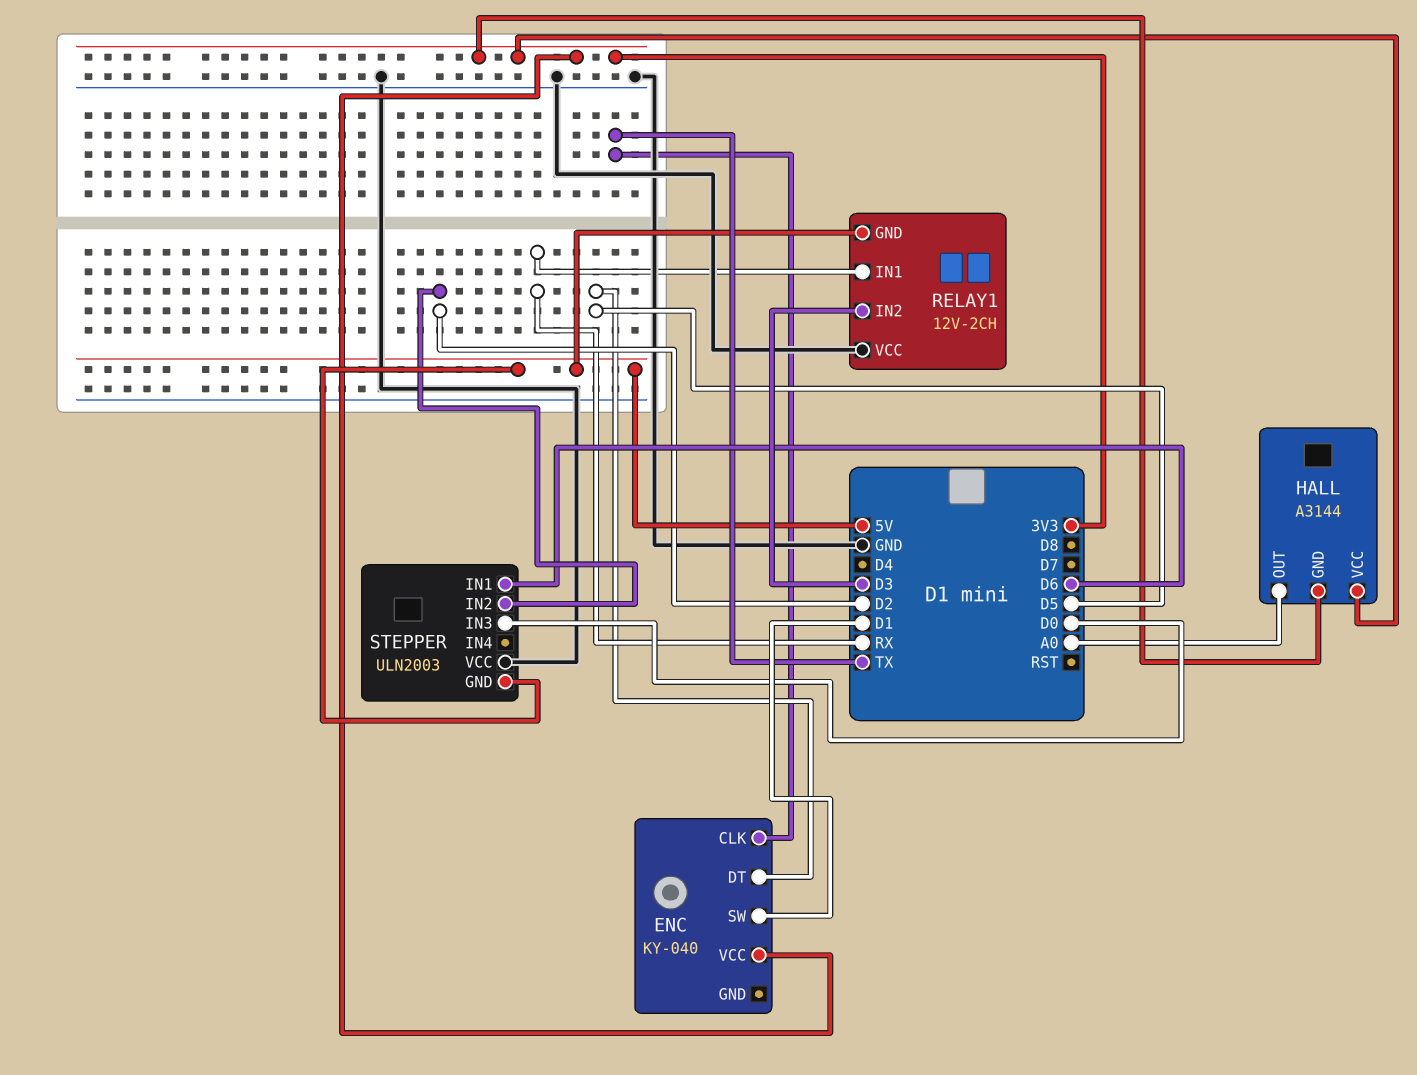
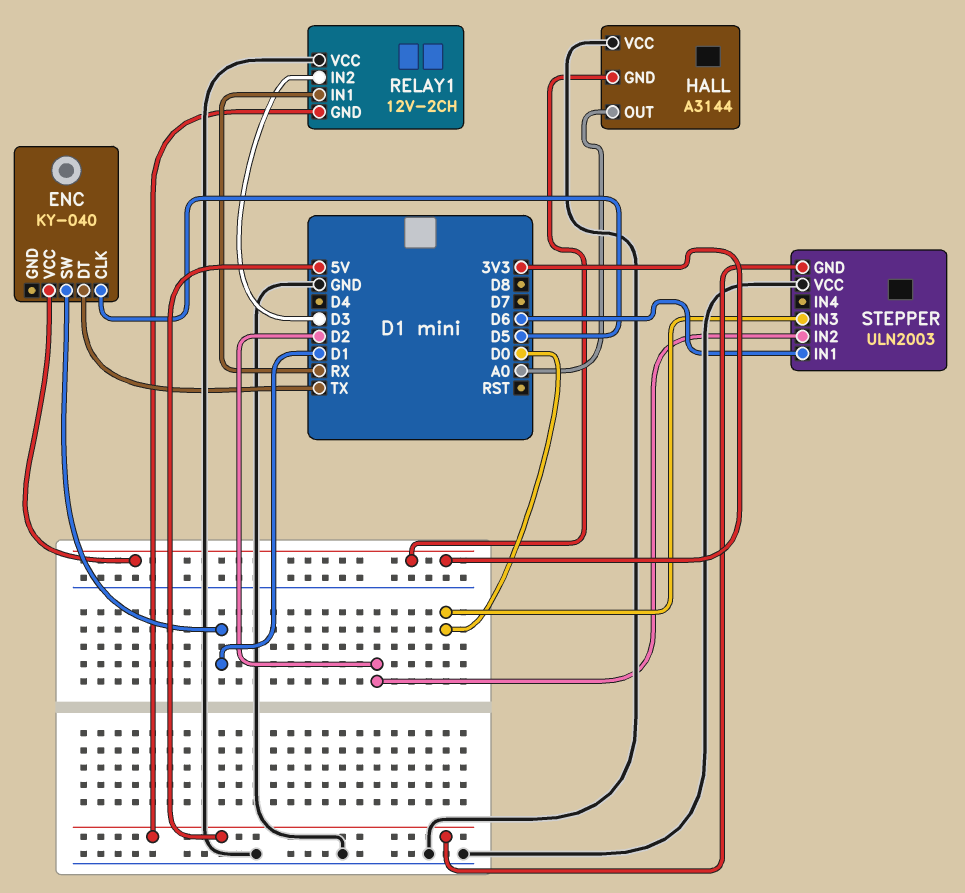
ENC pin CLK: TX -> D5
ENC pin DT: D5 -> TX
HALL pin VCC: 3V3 -> GND

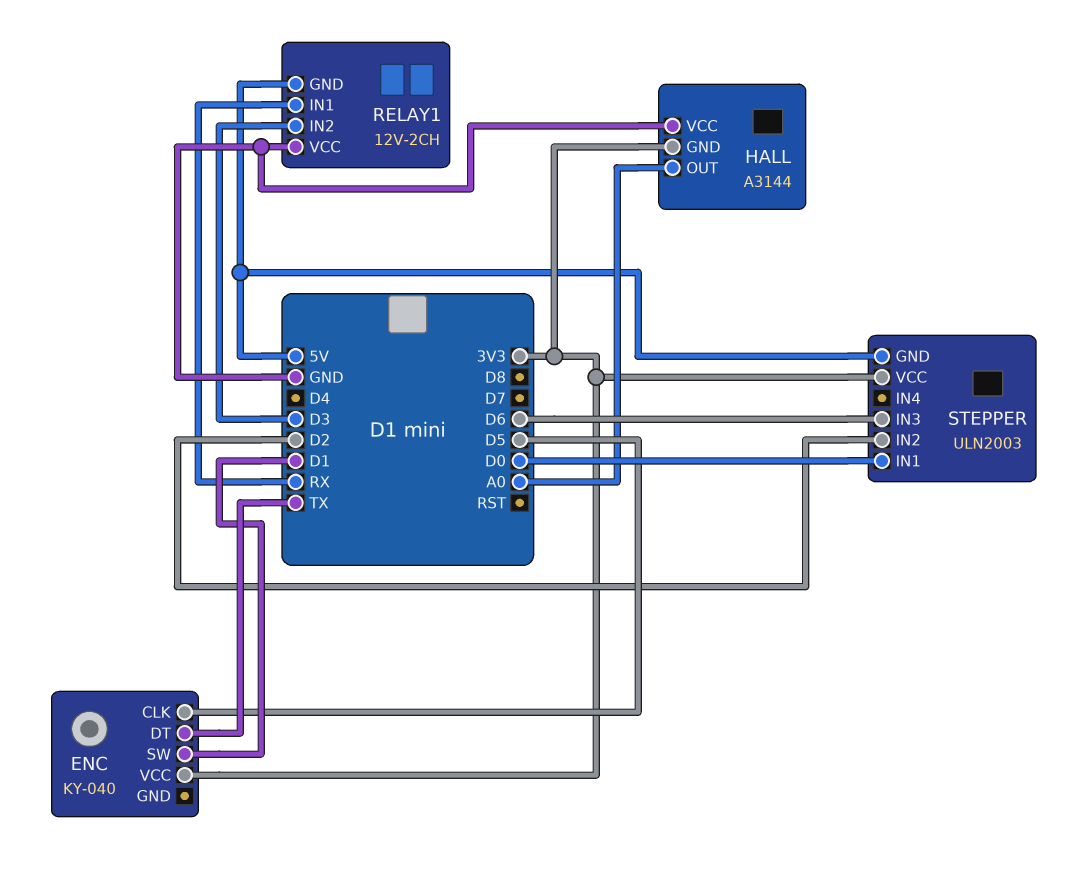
STEPPER pin IN1: D6 -> D0
STEPPER pin IN3: D0 -> D6
STEPPER pin VCC: GND -> 3V3

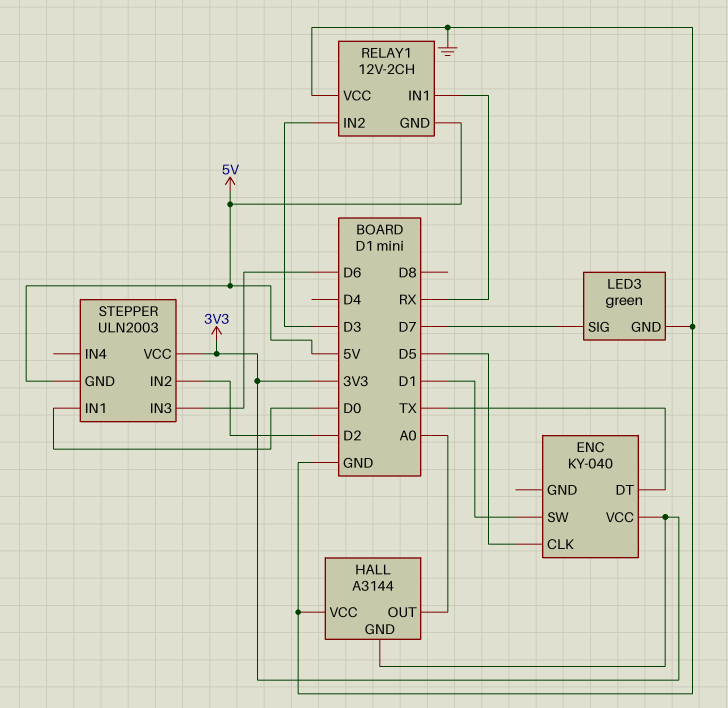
LED3: none -> green
LED3 pin GND: none -> GND
LED3 pin SIG: none -> D7

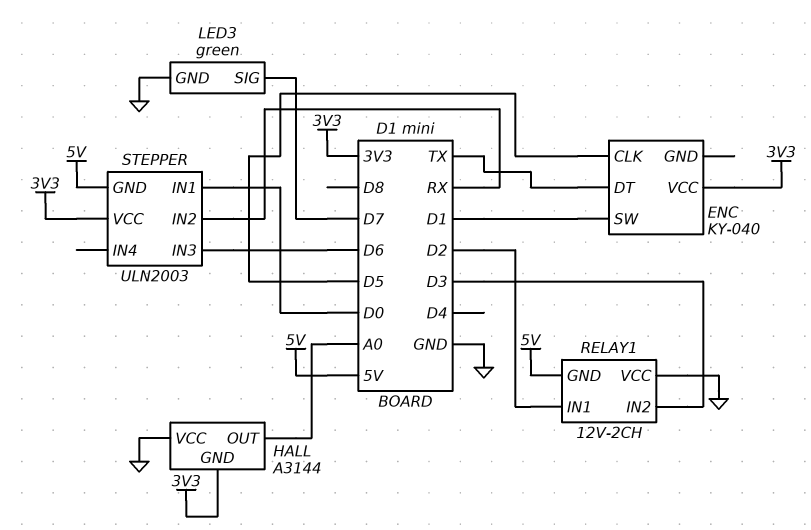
RELAY1 pin IN1: RX -> D2
STEPPER pin IN2: D2 -> RX

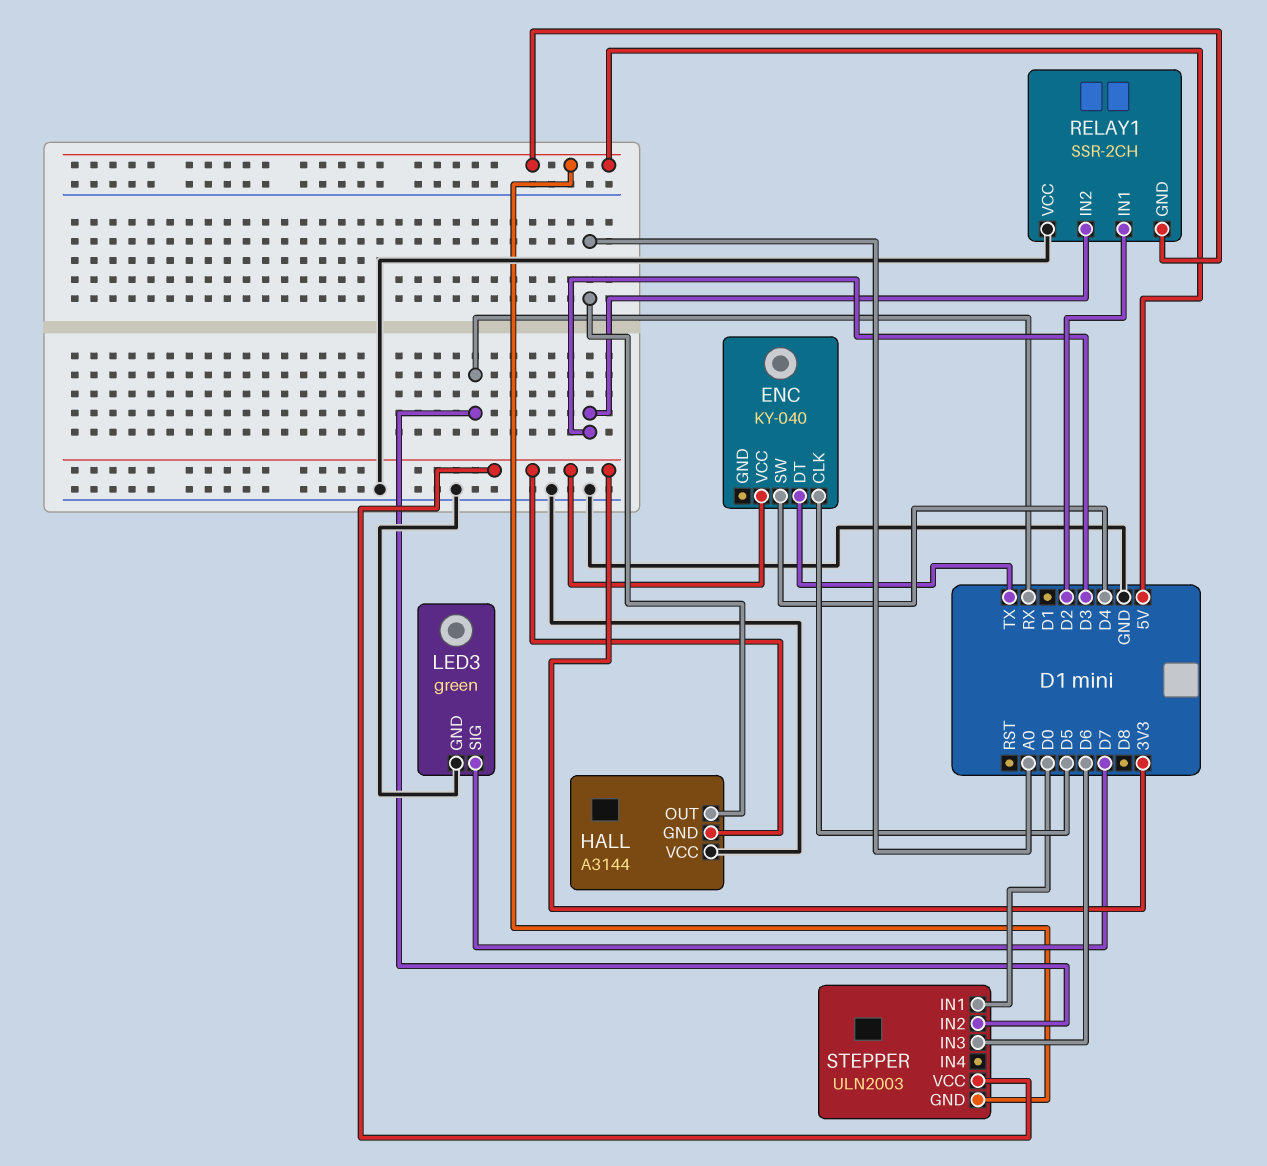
ENC pin SW: D1 -> D4
RELAY1: 12V-2CH -> SSR-2CH

